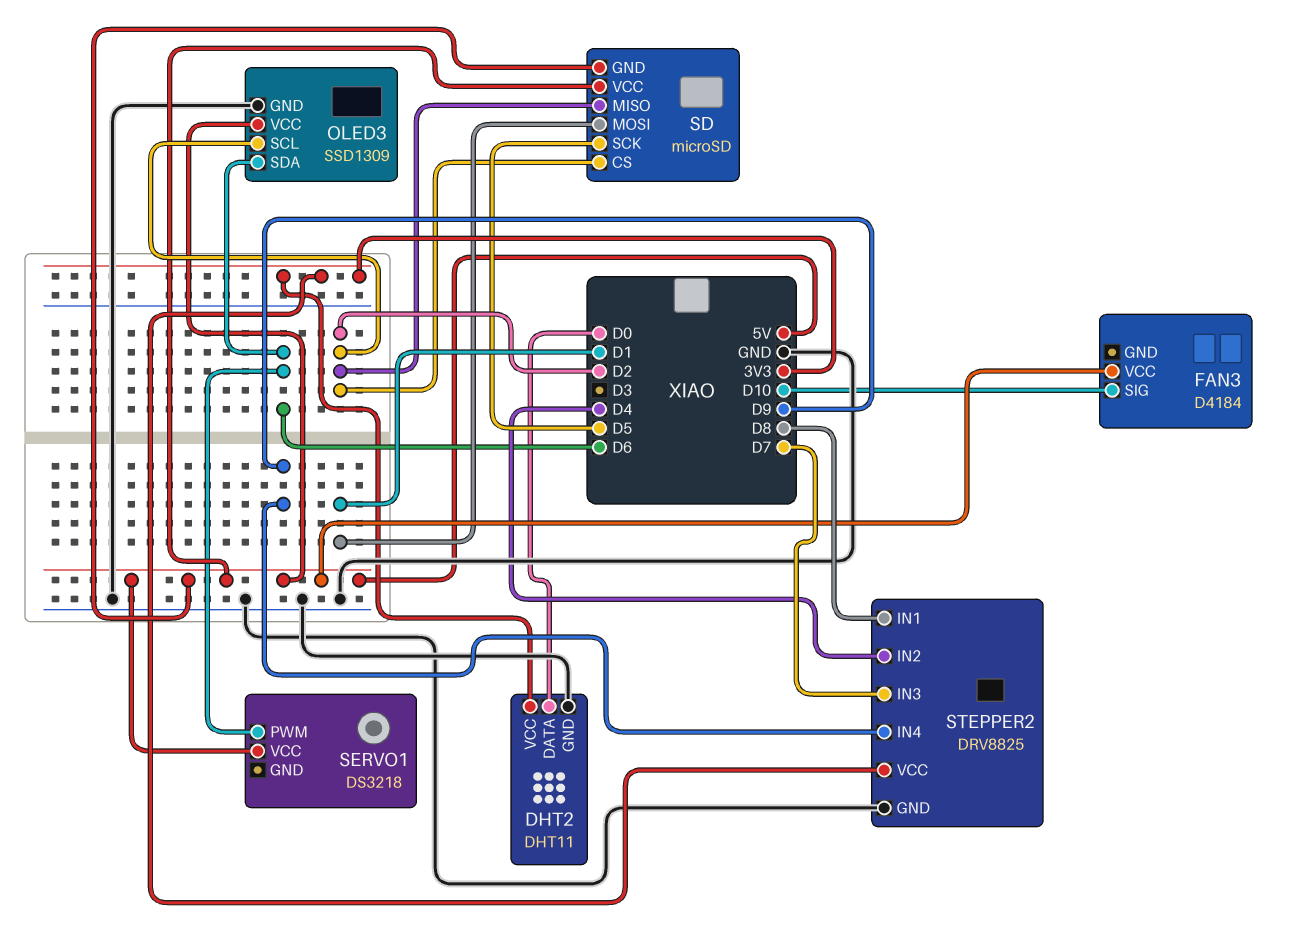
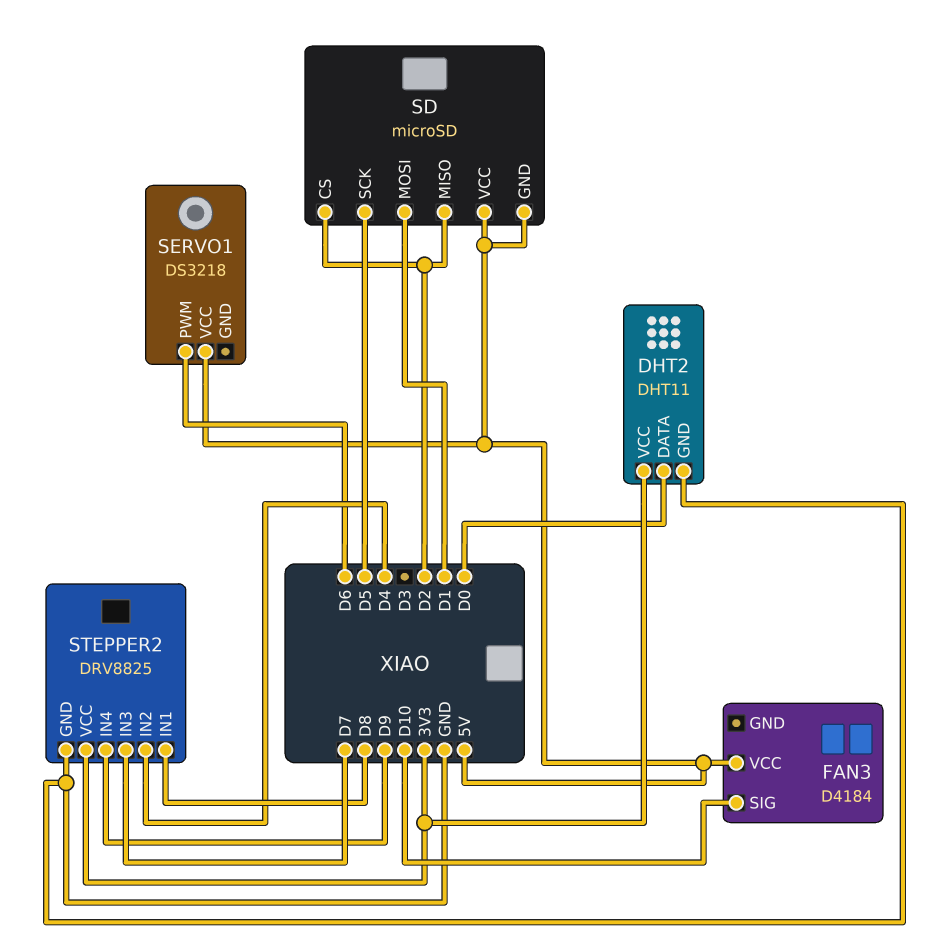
OLED3: SSD1309 -> none
OLED3 pin GND: GND -> none
OLED3 pin SCL: D2 -> none
OLED3 pin SDA: D6 -> none
OLED3 pin VCC: 5V -> none

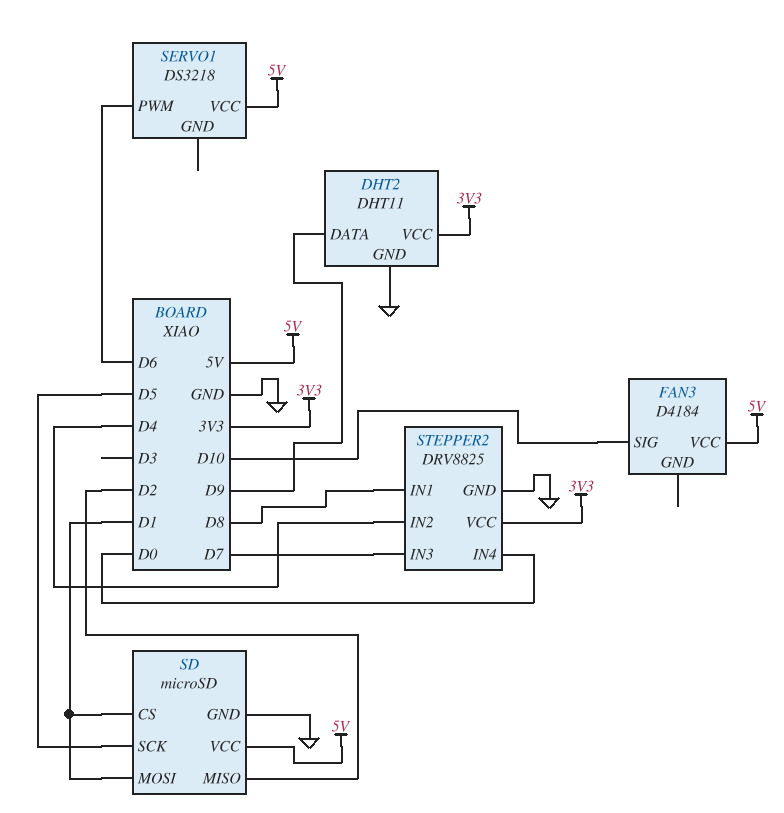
DHT2 pin DATA: D0 -> D9
SD pin CS: D2 -> D1
SD pin GND: 5V -> GND
STEPPER2 pin IN4: D9 -> D0

